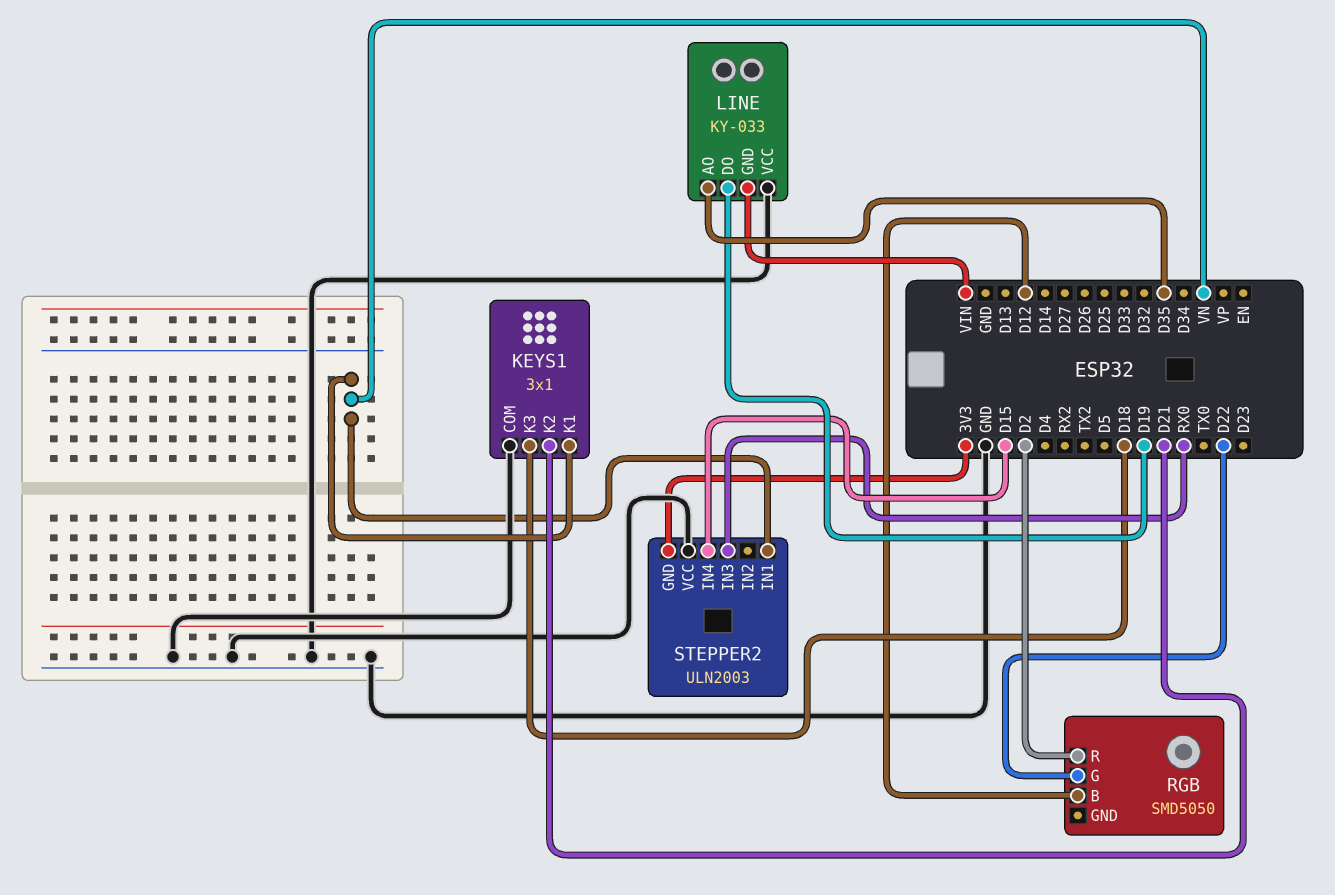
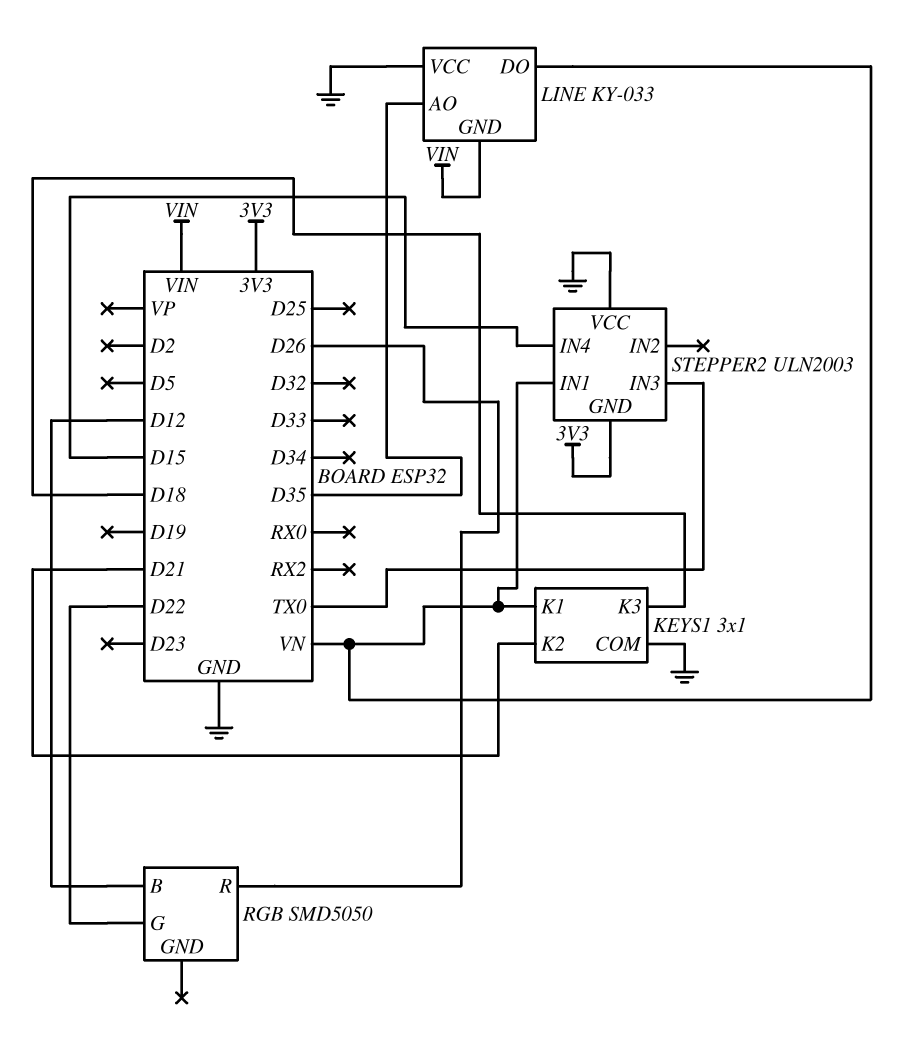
LINE pin DO: D19 -> VN
RGB pin R: D2 -> D26
STEPPER2 pin IN3: RX0 -> TX0

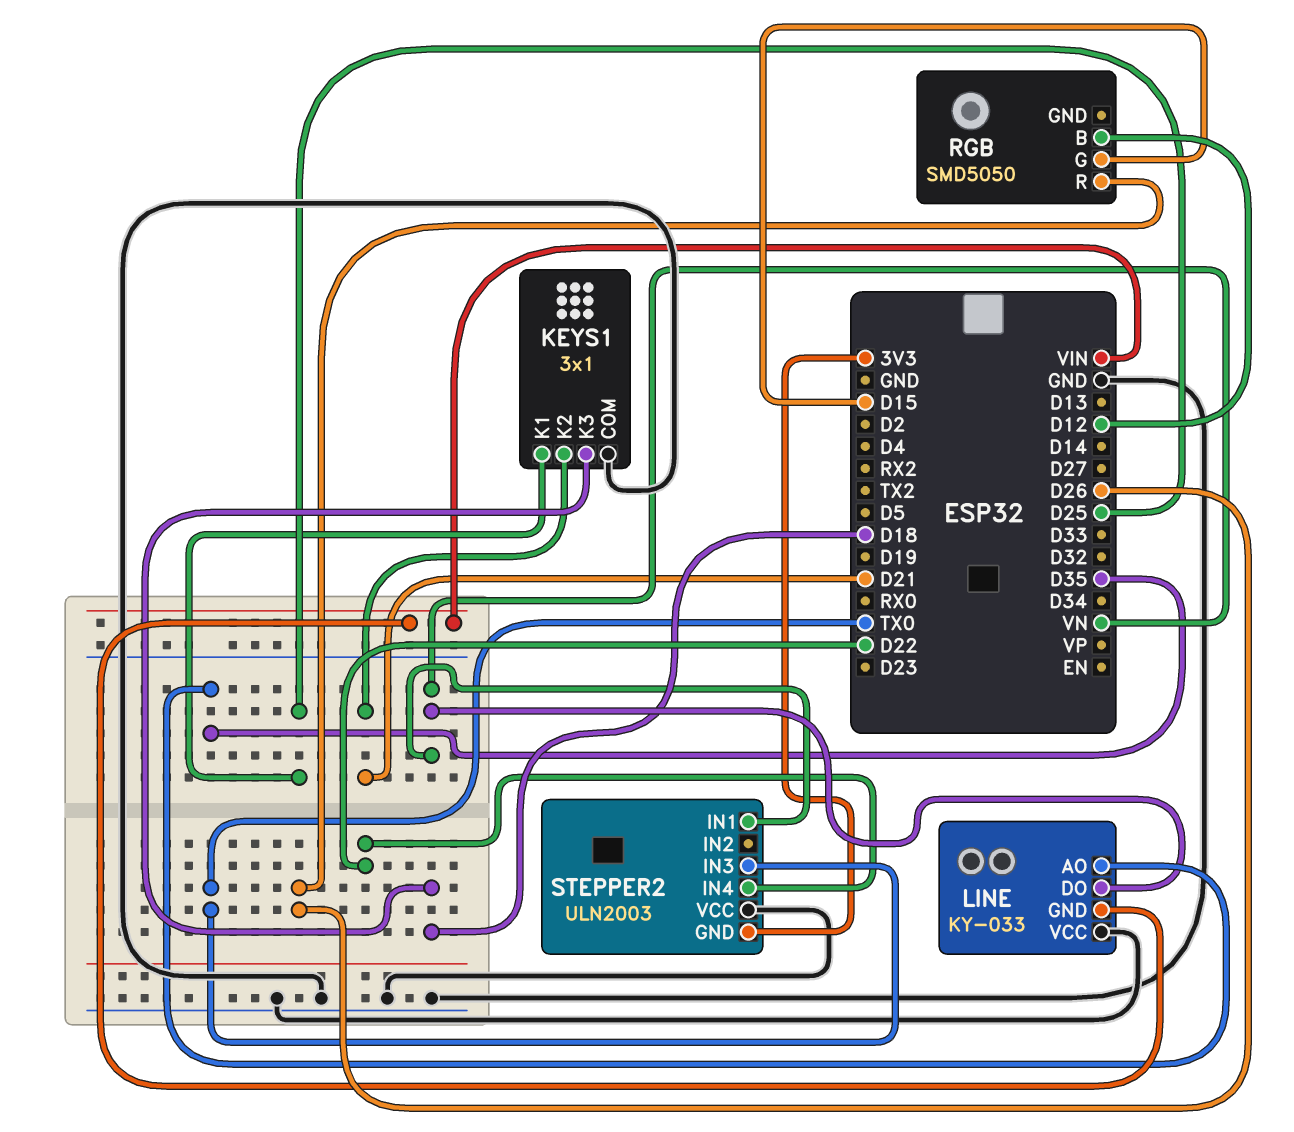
KEYS1 pin K1: VN -> D25
RGB pin G: D22 -> D15
STEPPER2 pin IN4: D15 -> D22

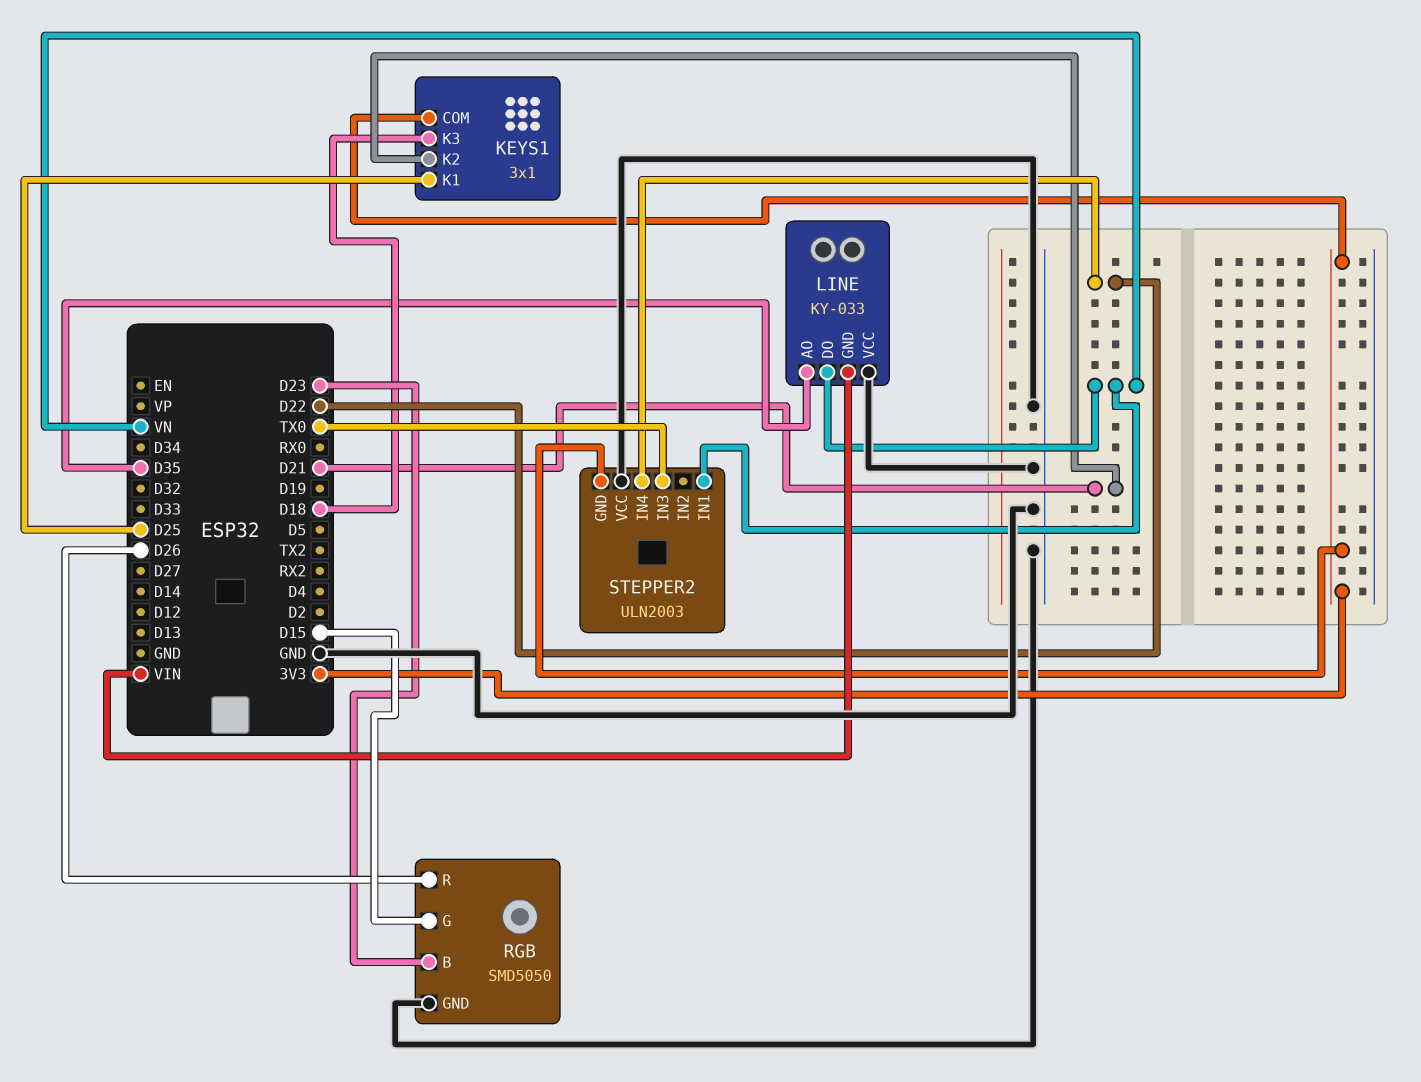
KEYS1 pin COM: GND -> 3V3
RGB pin B: D12 -> D23
RGB pin GND: none -> GND

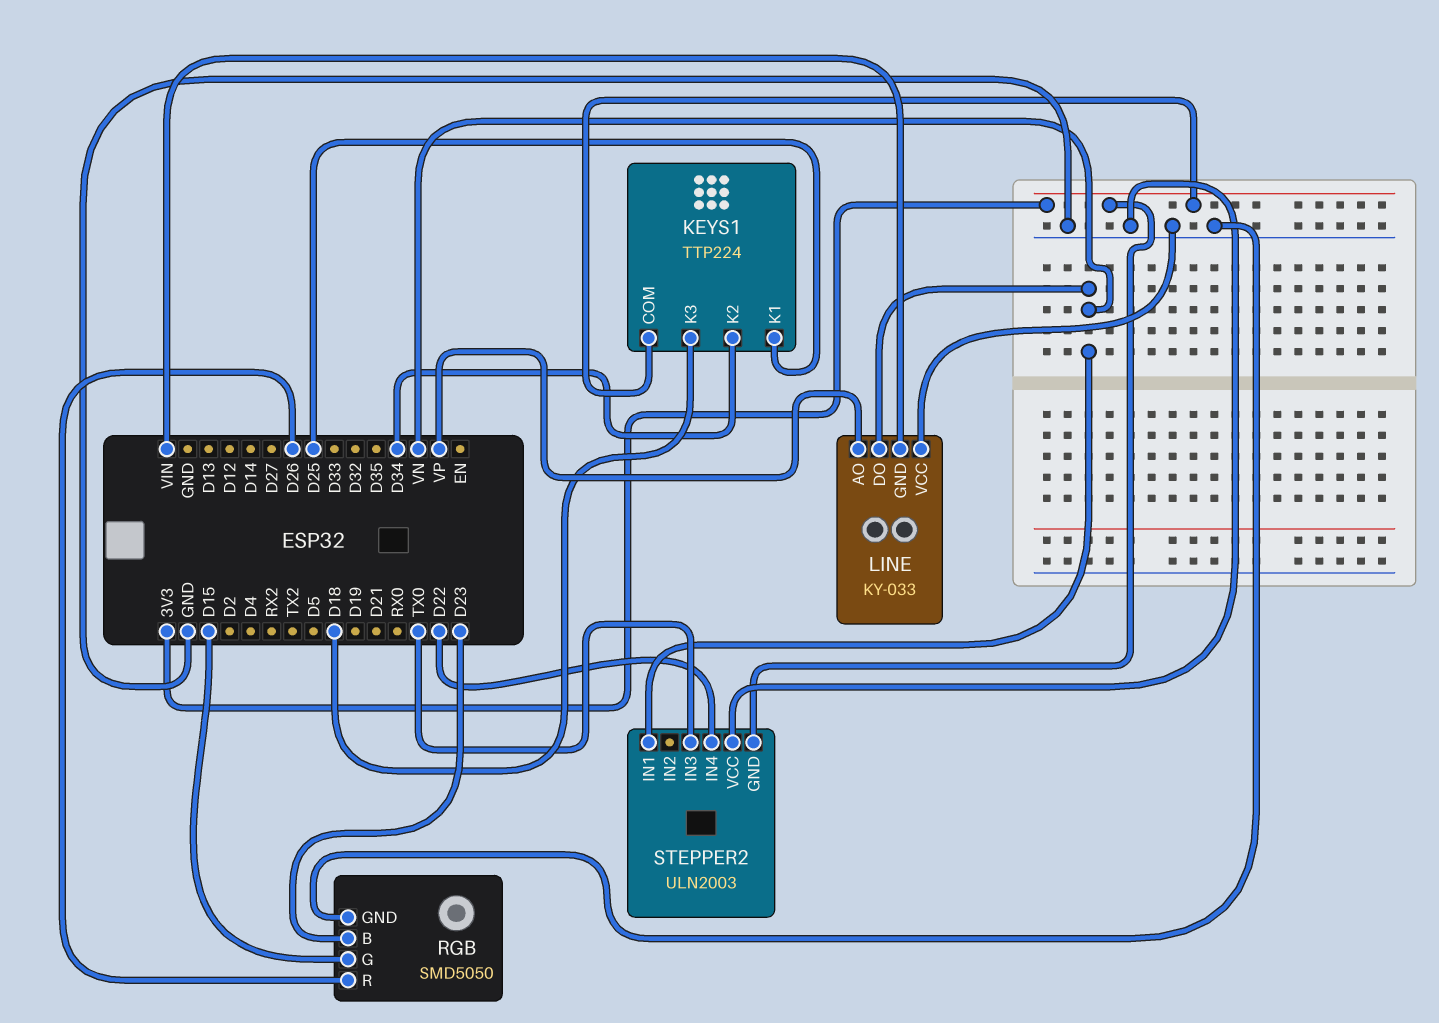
KEYS1: 3x1 -> TTP224
KEYS1 pin K2: D21 -> D34
LINE pin AO: D35 -> VP

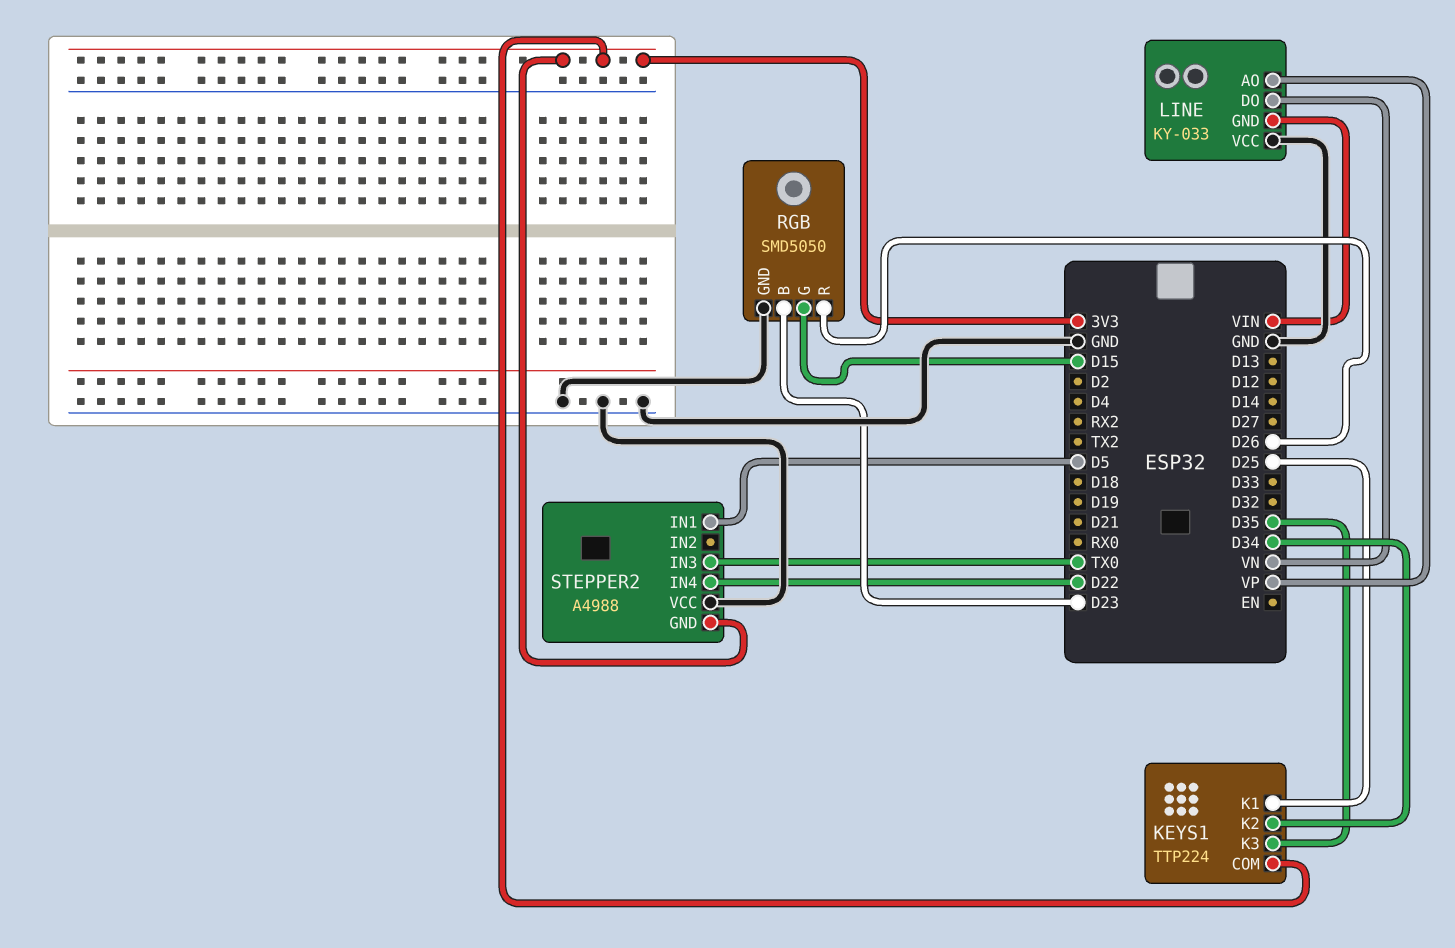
KEYS1 pin K3: D18 -> D35
STEPPER2: ULN2003 -> A4988
STEPPER2 pin IN1: VN -> D5

